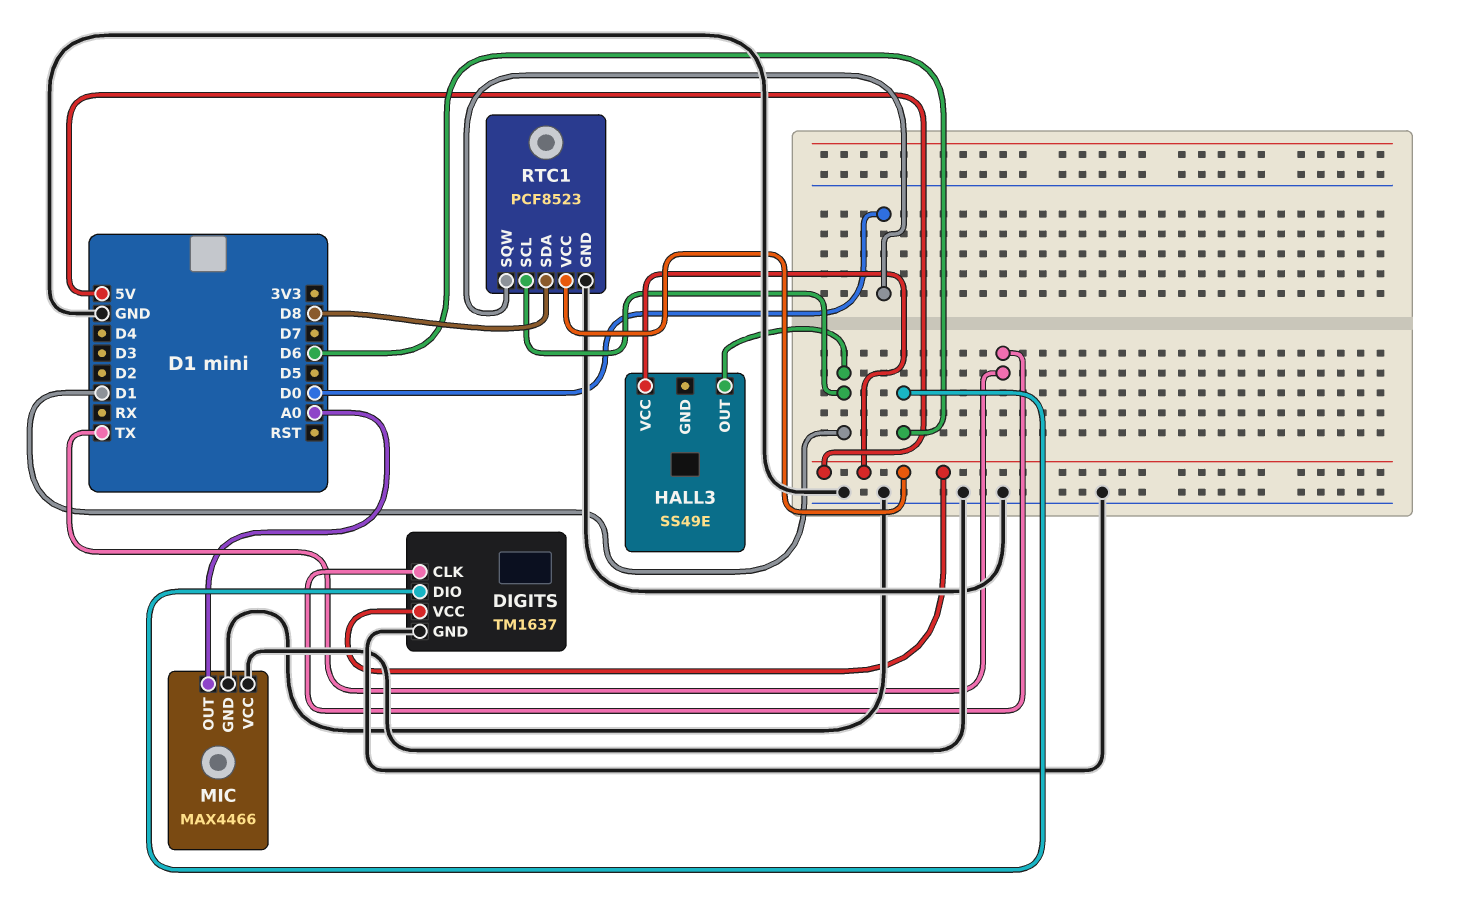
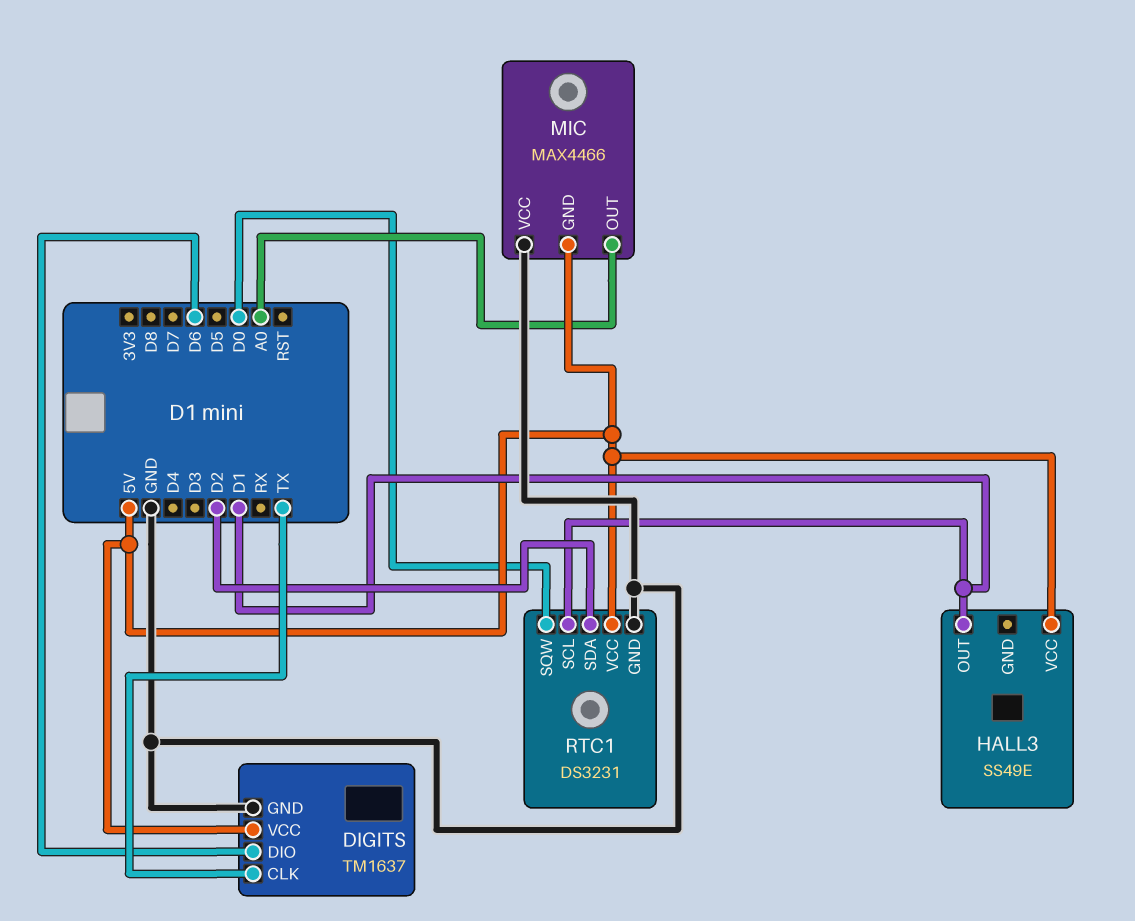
MIC pin GND: GND -> 5V
RTC1: PCF8523 -> DS3231
RTC1 pin SDA: D8 -> D2

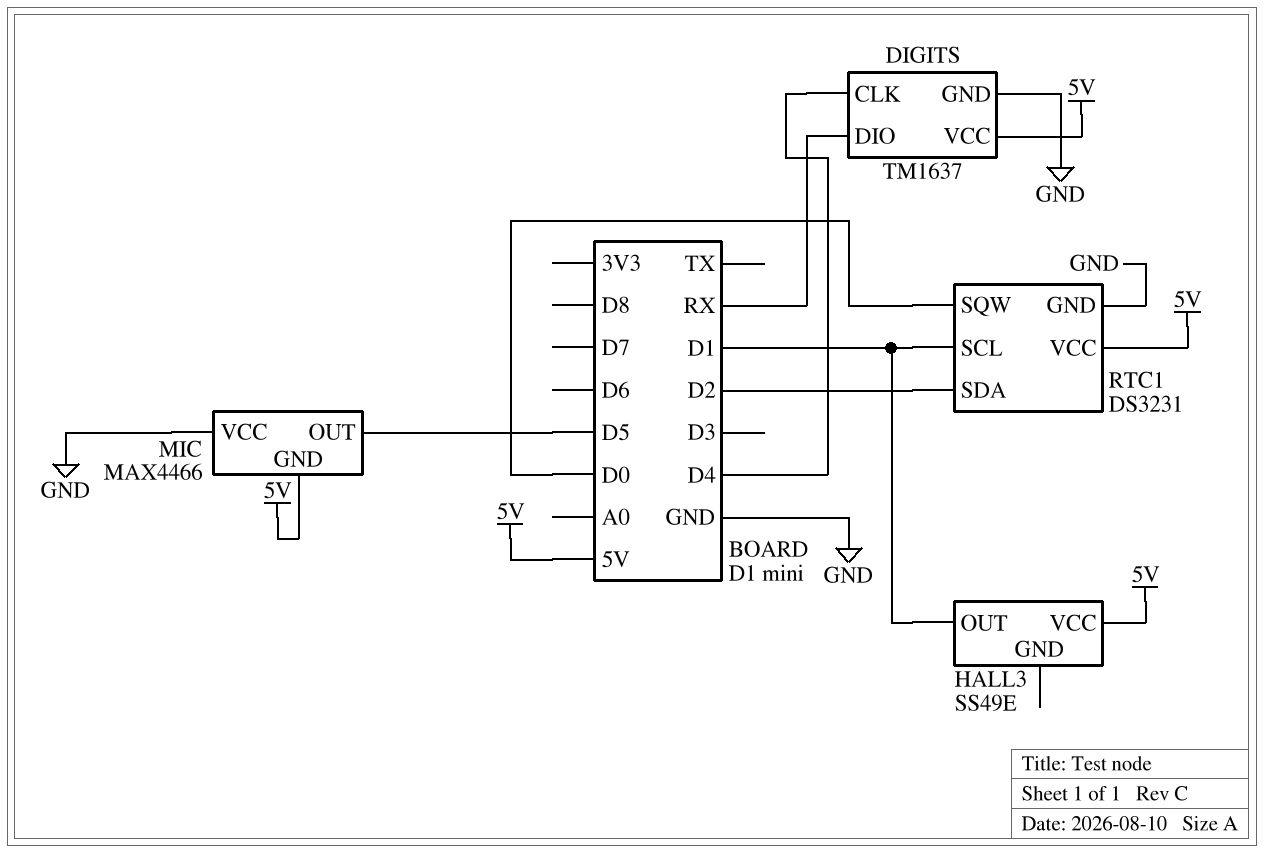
DIGITS pin CLK: TX -> D4
DIGITS pin DIO: D6 -> RX
MIC pin OUT: A0 -> D5

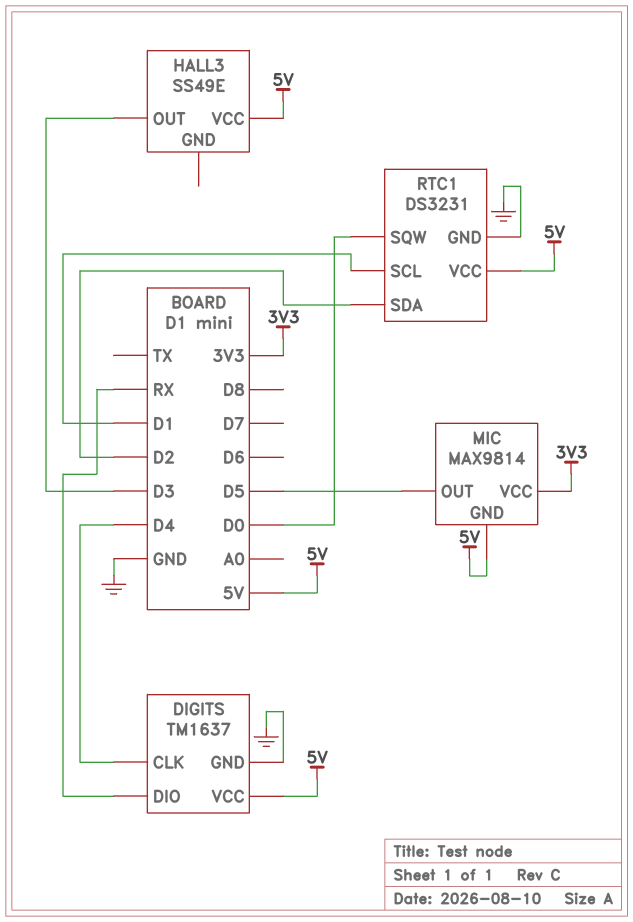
HALL3 pin OUT: D1 -> D3
MIC: MAX4466 -> MAX9814
MIC pin VCC: GND -> 3V3

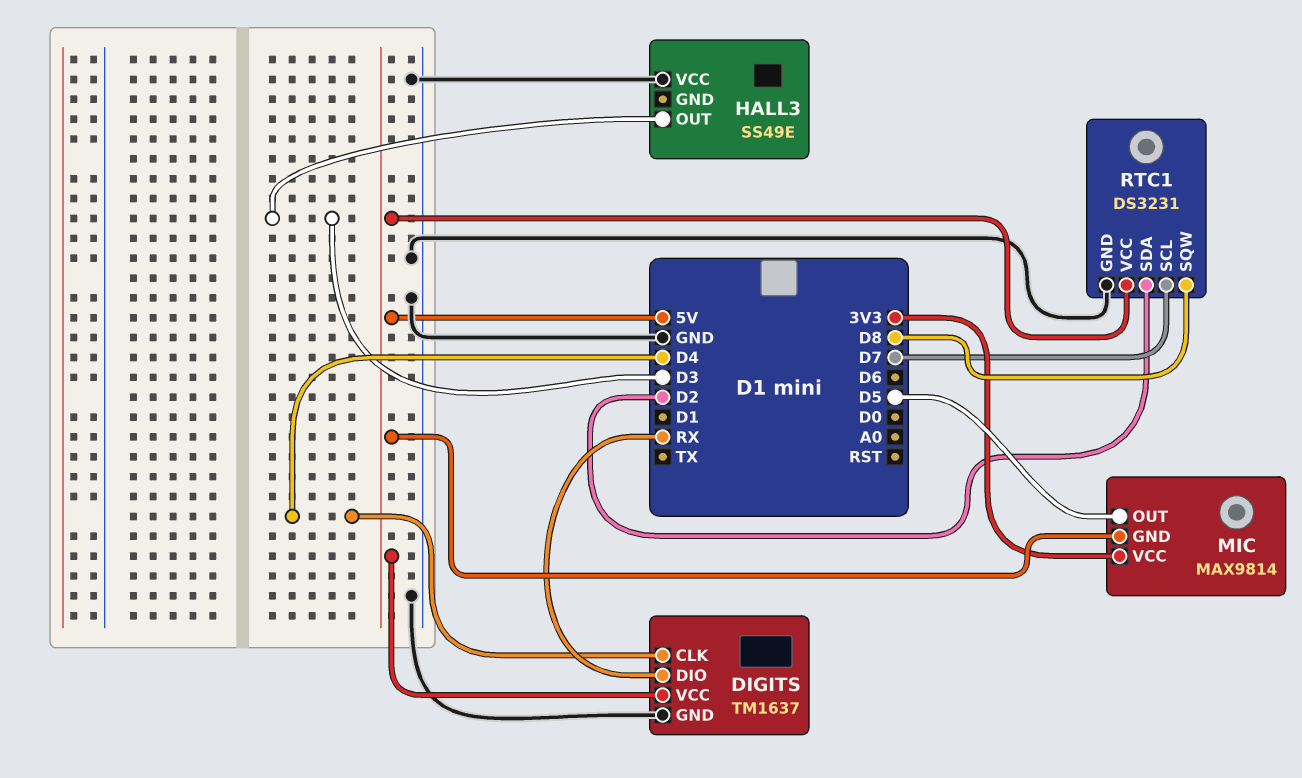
HALL3 pin VCC: 5V -> GND
RTC1 pin SCL: D1 -> D7
RTC1 pin SQW: D0 -> D8

